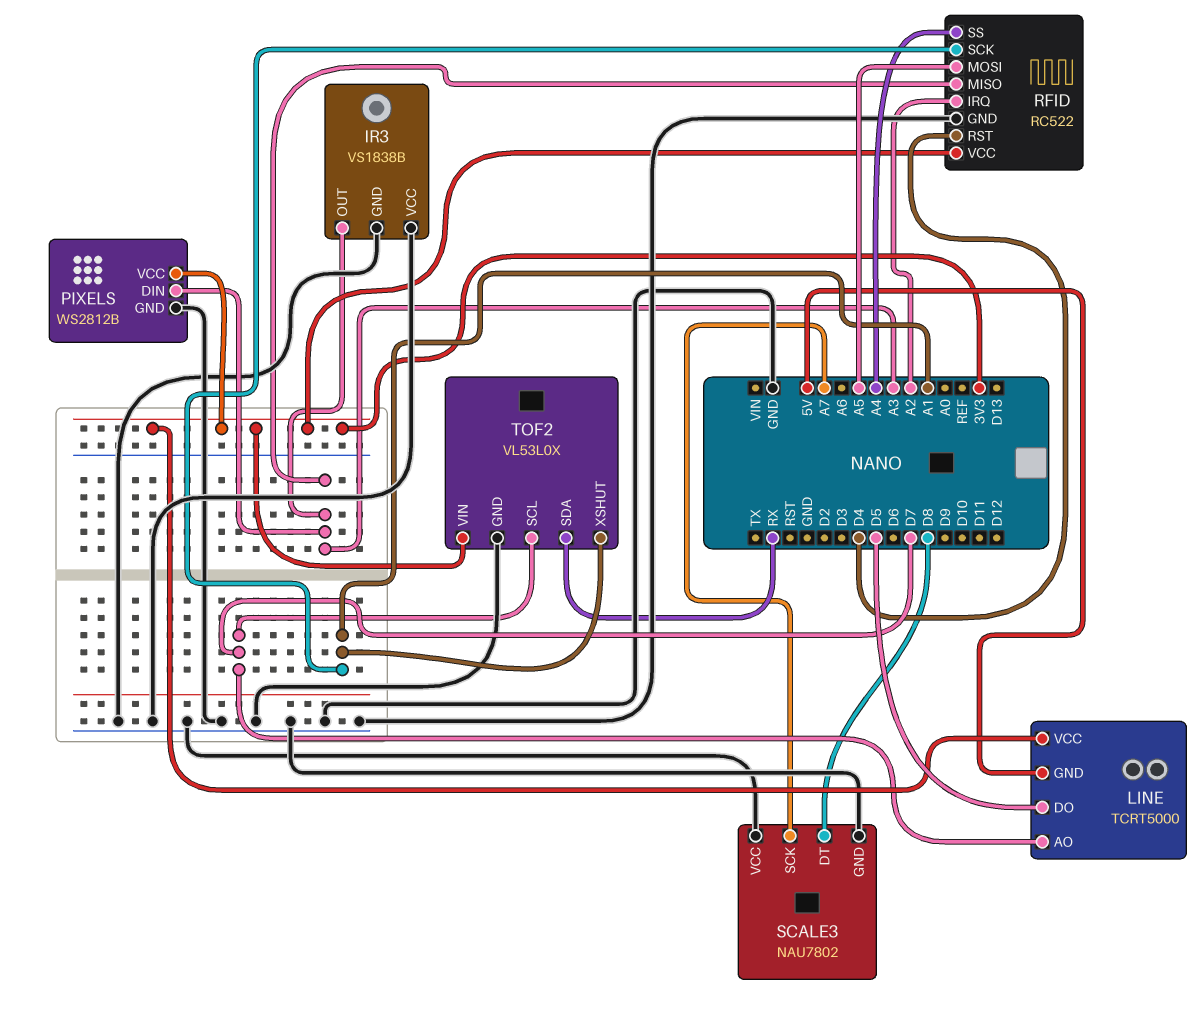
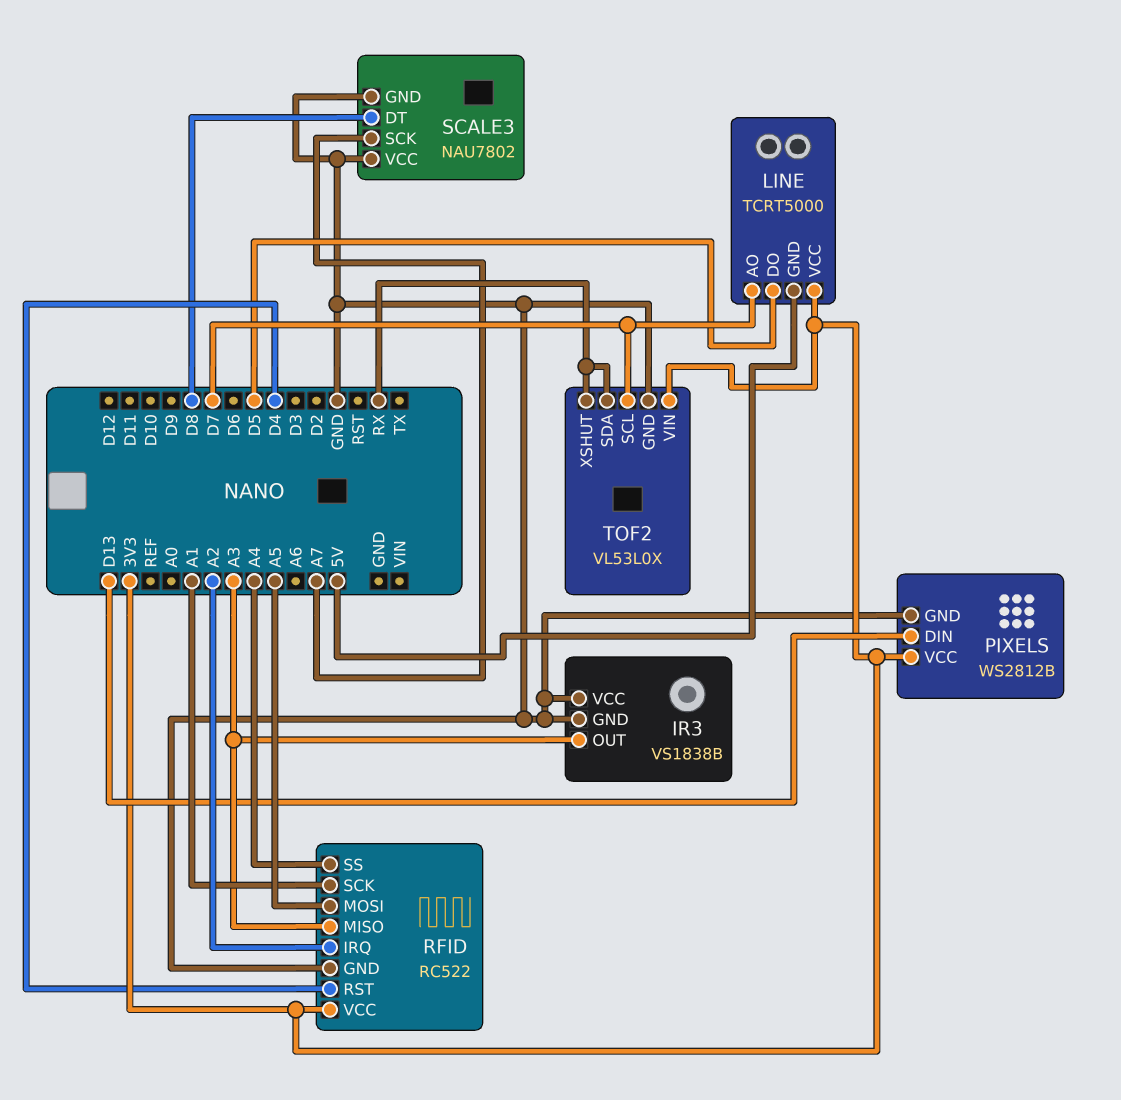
PIXELS pin DIN: A3 -> D13
TOF2 pin XSHUT: A1 -> RX

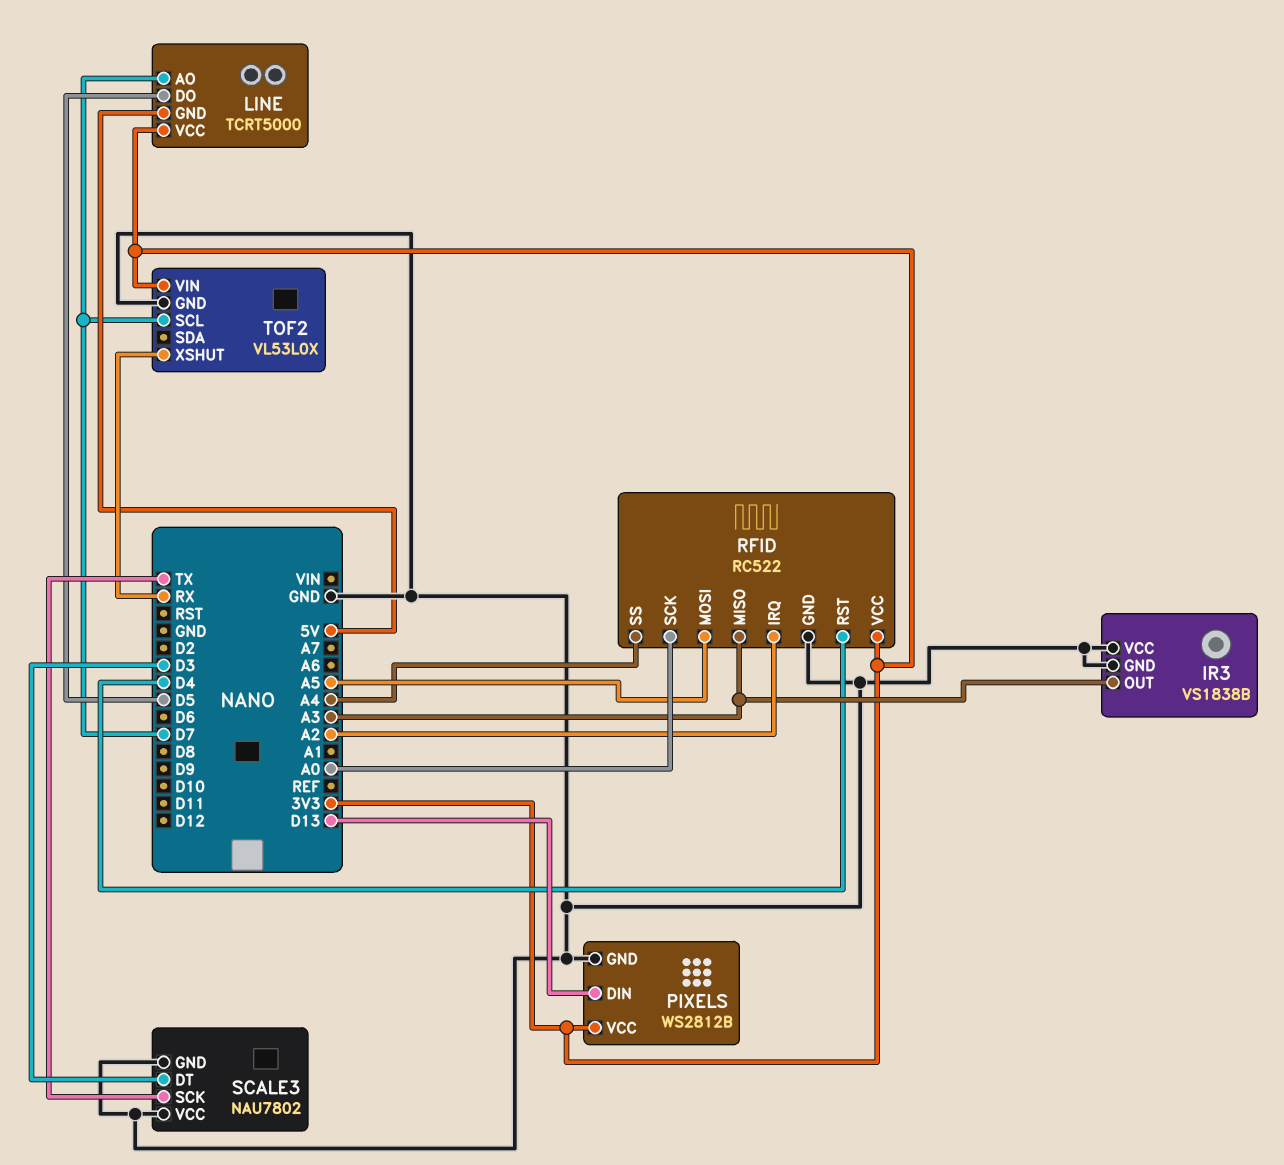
RFID pin SCK: A1 -> A0
SCALE3 pin DT: D8 -> D3
SCALE3 pin SCK: A7 -> TX
TOF2 pin SDA: RX -> none

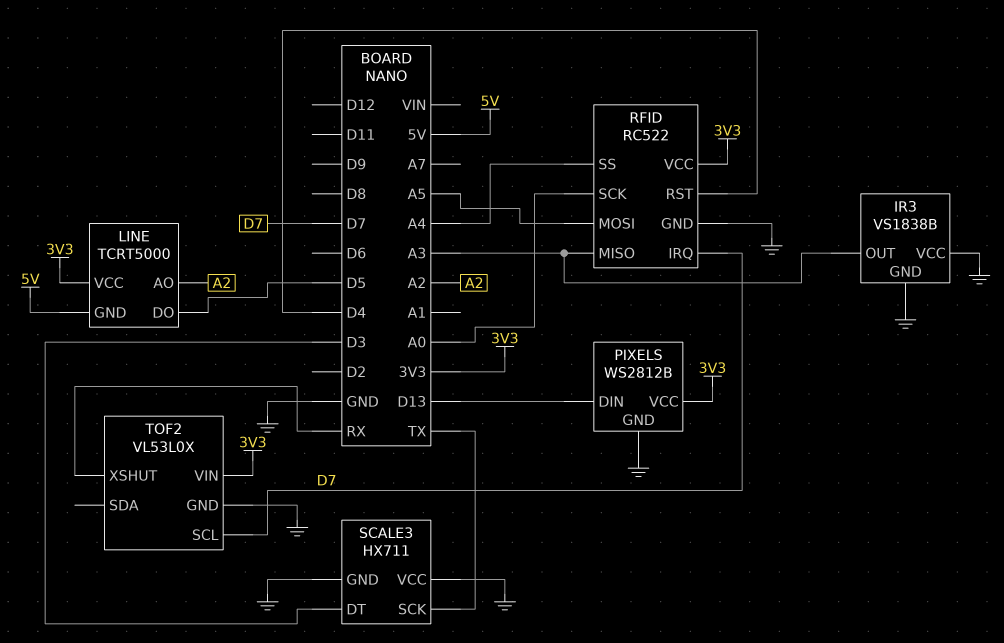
LINE pin AO: D7 -> A2
RFID pin IRQ: A2 -> D7
SCALE3: NAU7802 -> HX711

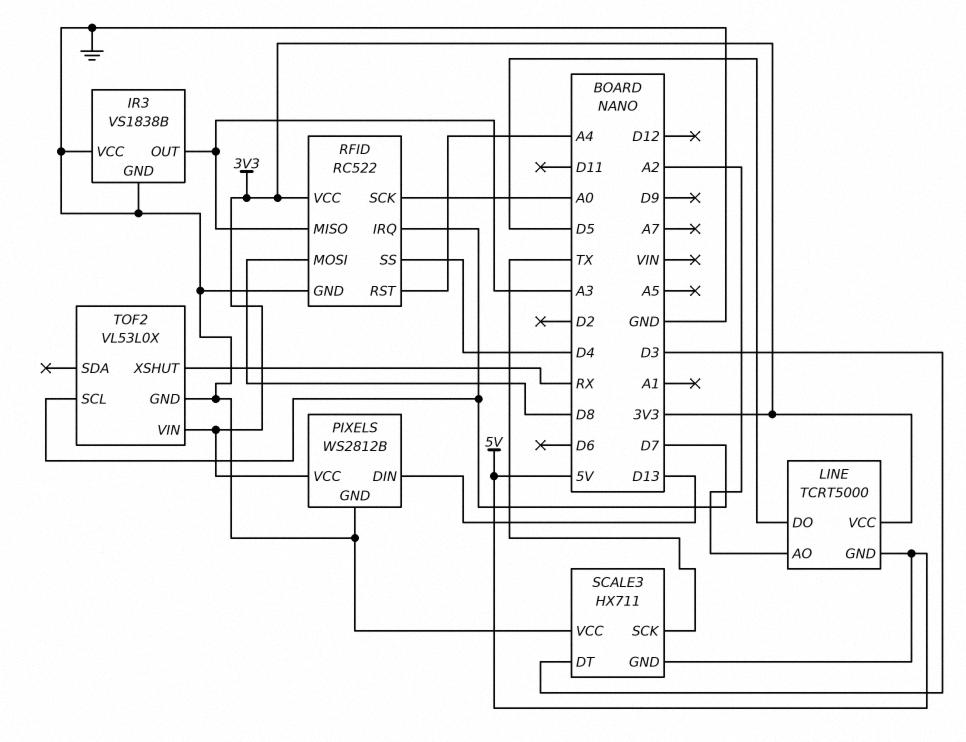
RFID pin MOSI: A5 -> D8
RFID pin RST: D4 -> A4
RFID pin SS: A4 -> D4
SCALE3 pin GND: GND -> 5V

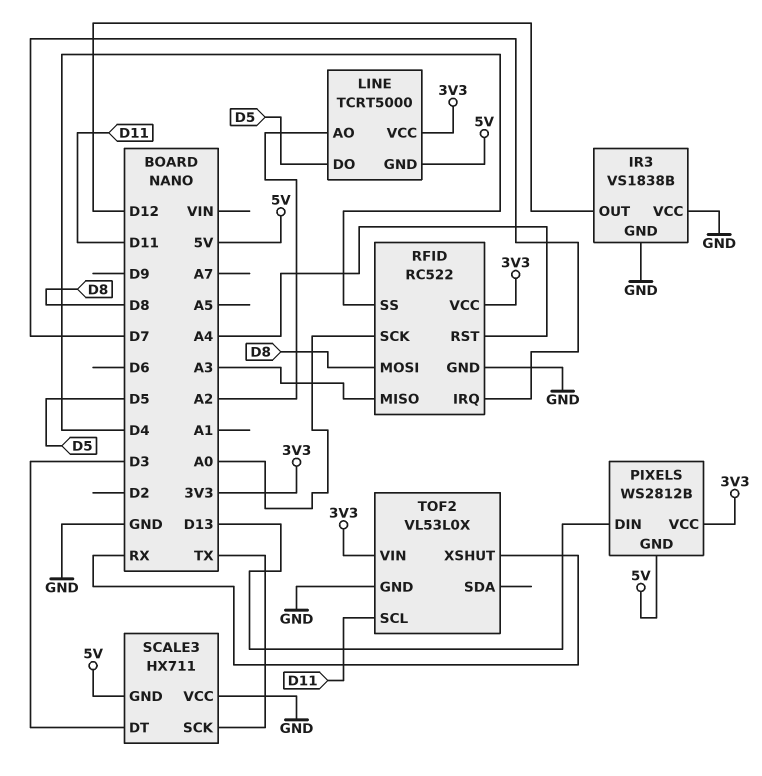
IR3 pin OUT: A3 -> D12
PIXELS pin GND: GND -> 5V
TOF2 pin SCL: D7 -> D11

